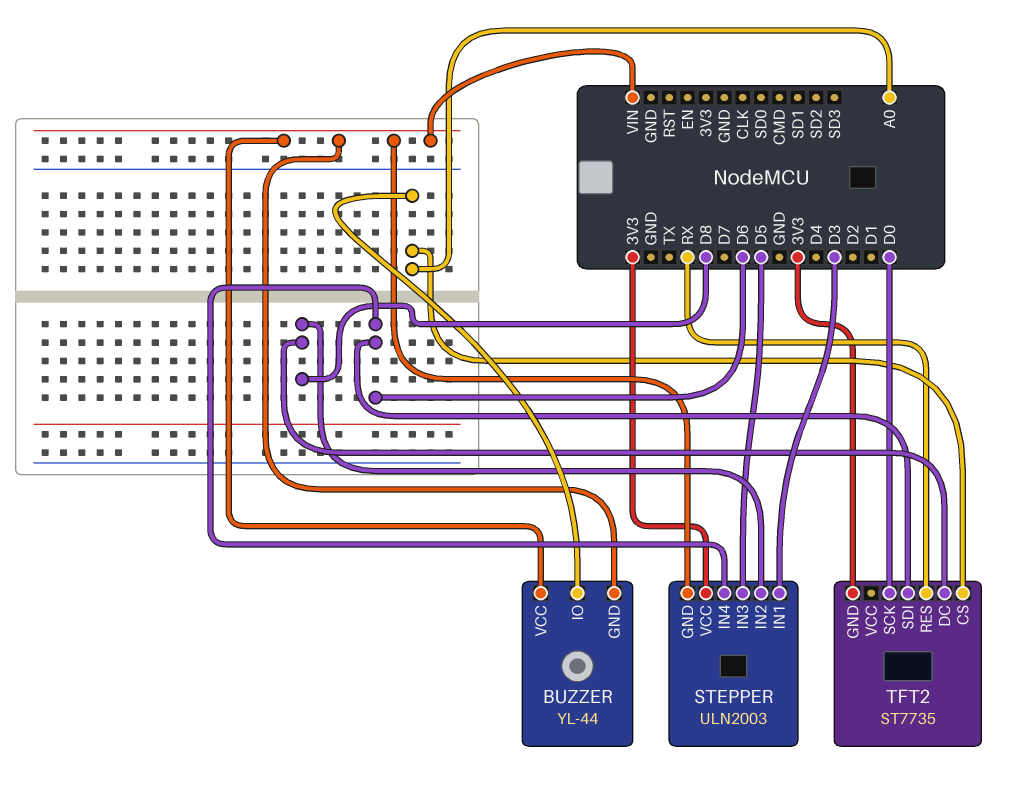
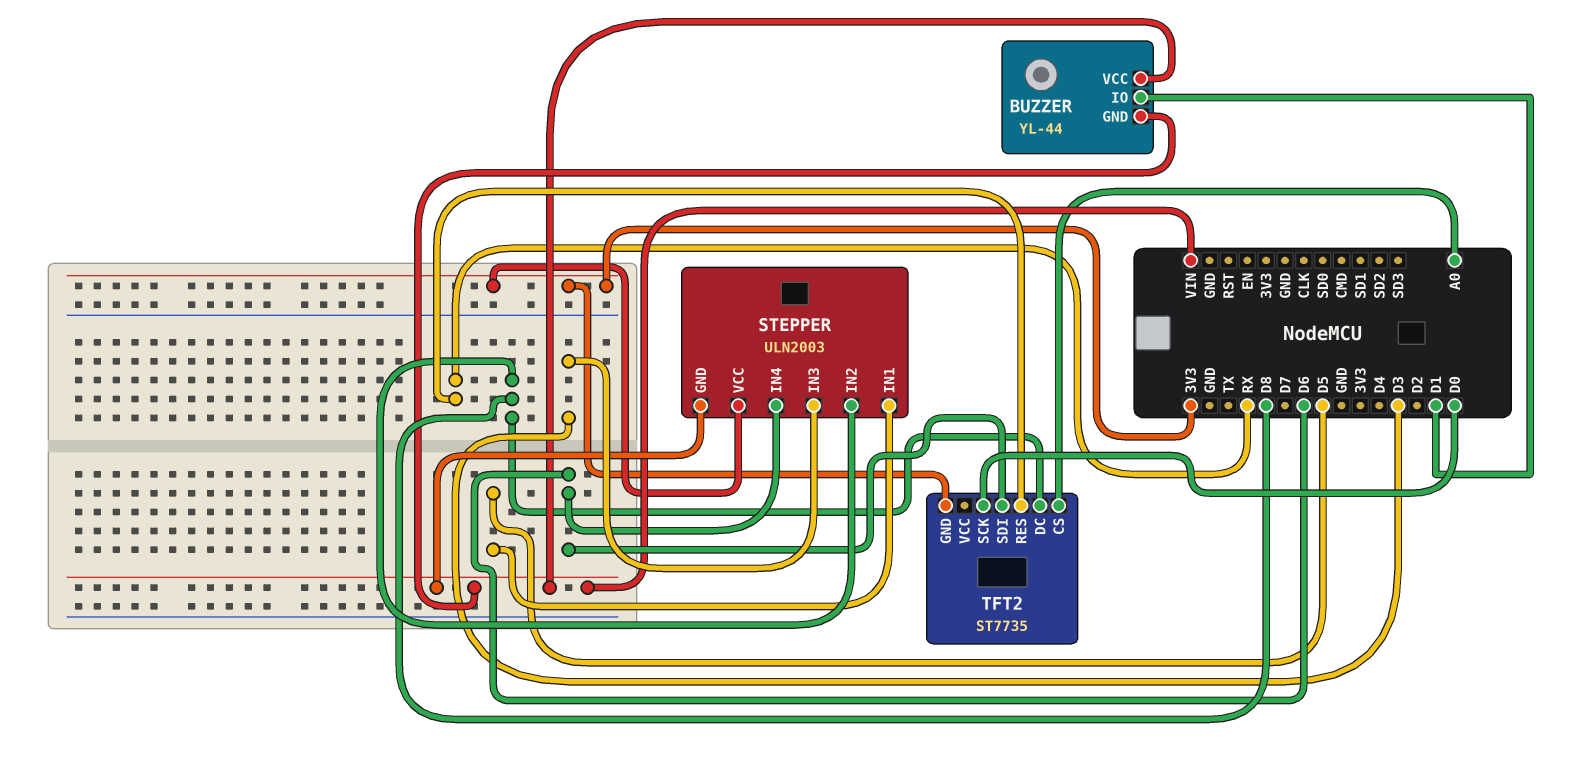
BUZZER pin IO: A0 -> D1
STEPPER pin IN1: D3 -> D5
STEPPER pin IN3: D5 -> D3

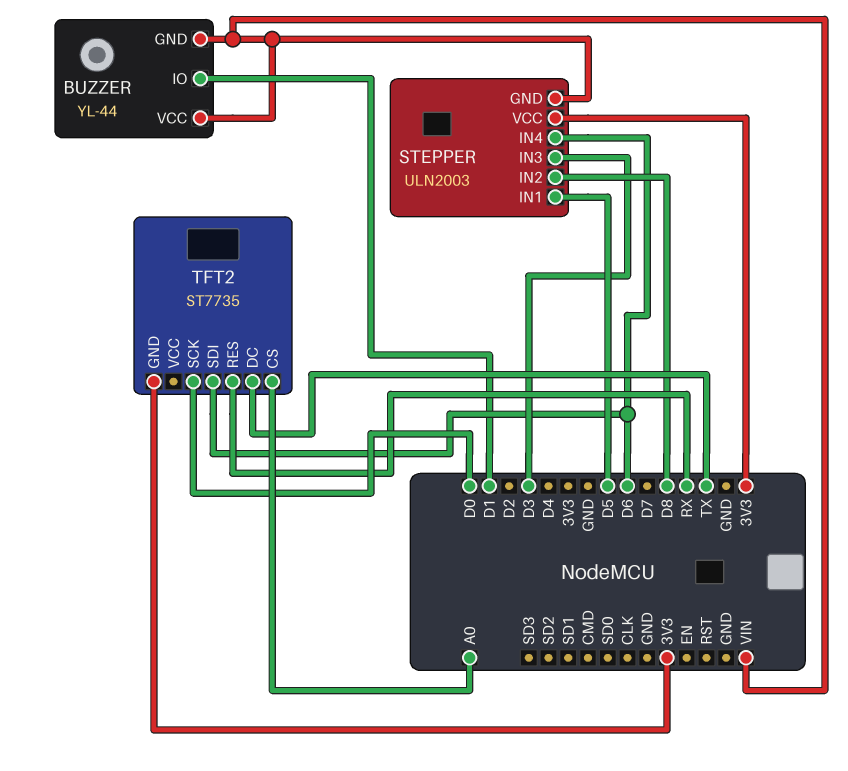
TFT2 pin DC: D8 -> TX

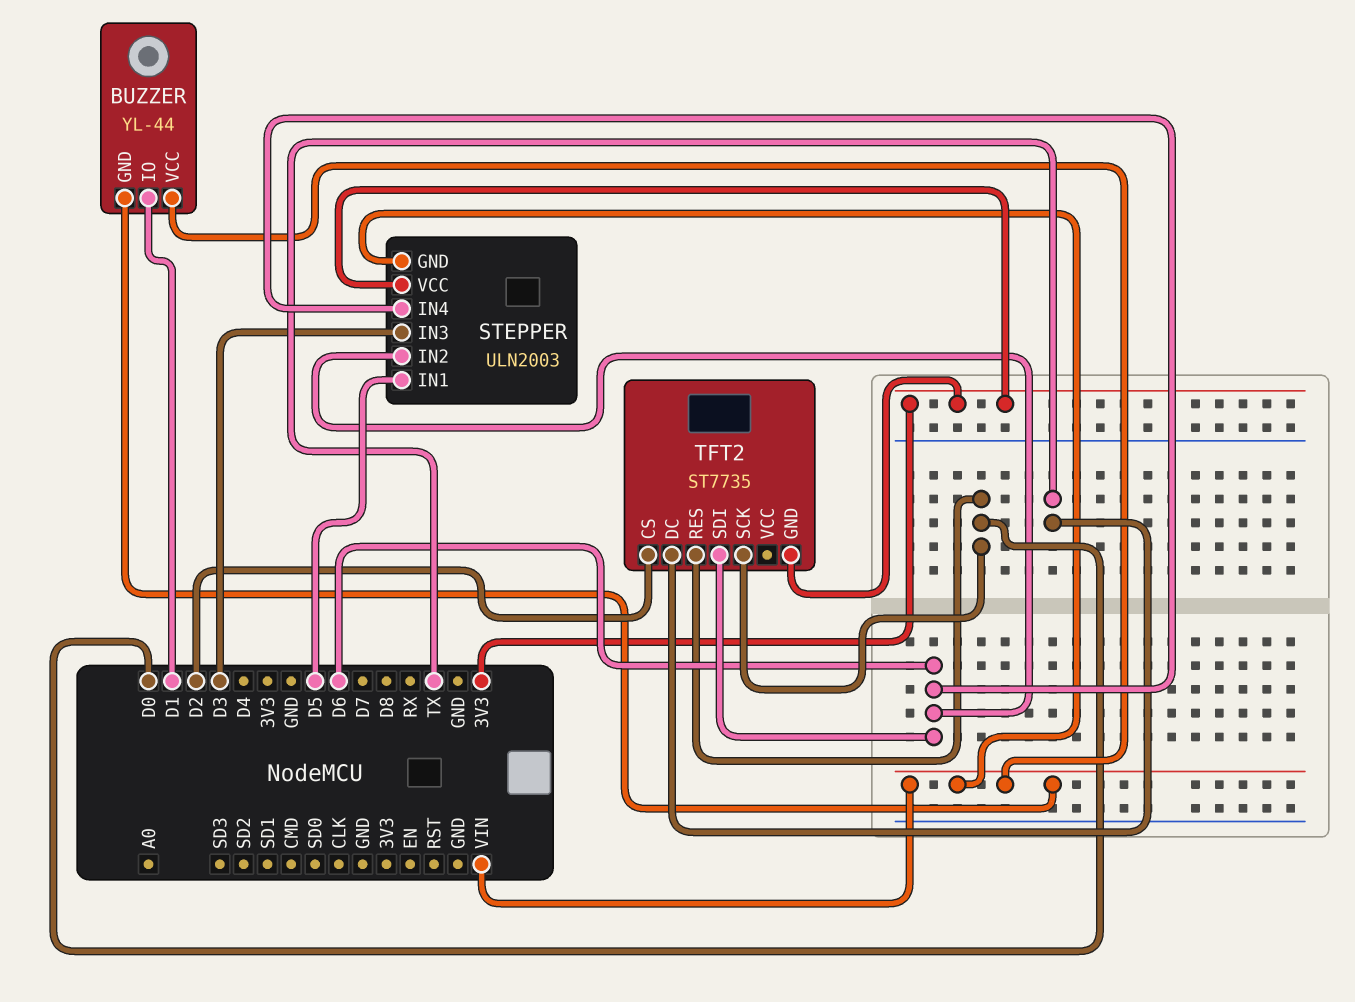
STEPPER pin IN2: D8 -> D6
TFT2 pin CS: A0 -> D2
TFT2 pin RES: RX -> D0

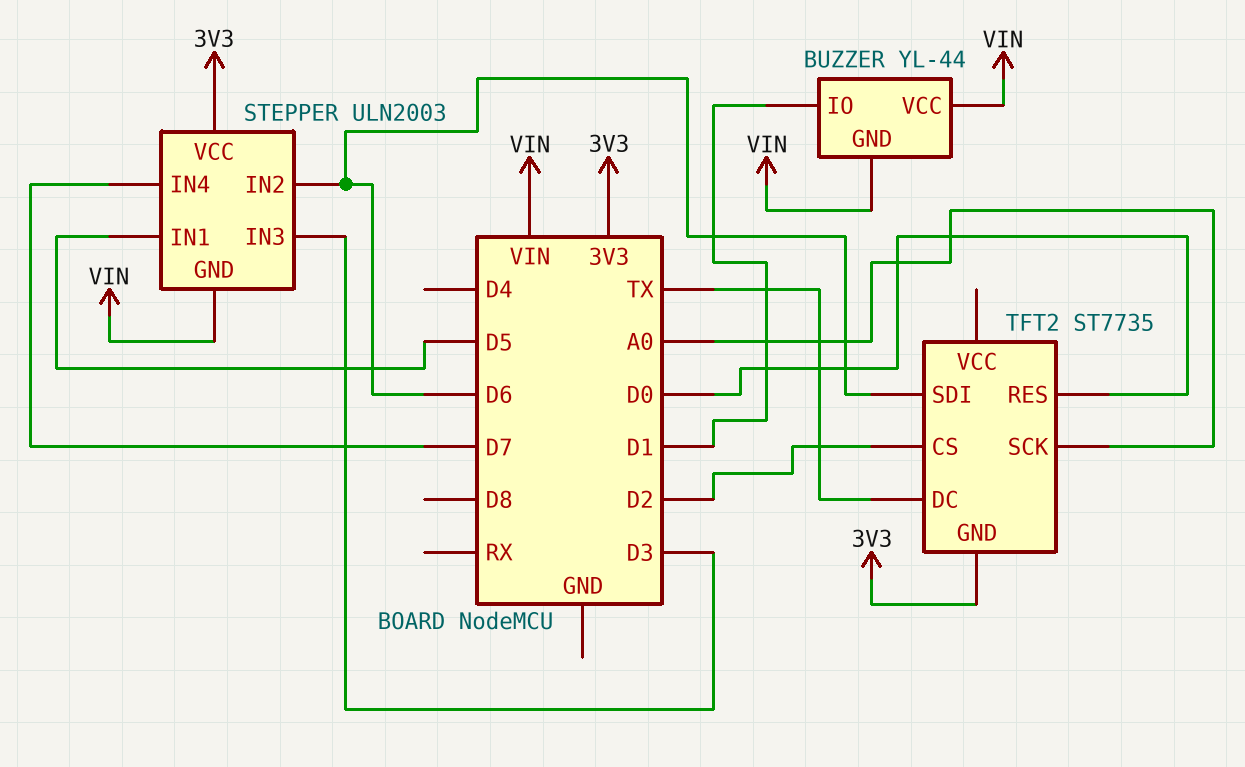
STEPPER pin IN4: D6 -> D7
TFT2 pin SCK: D0 -> A0

